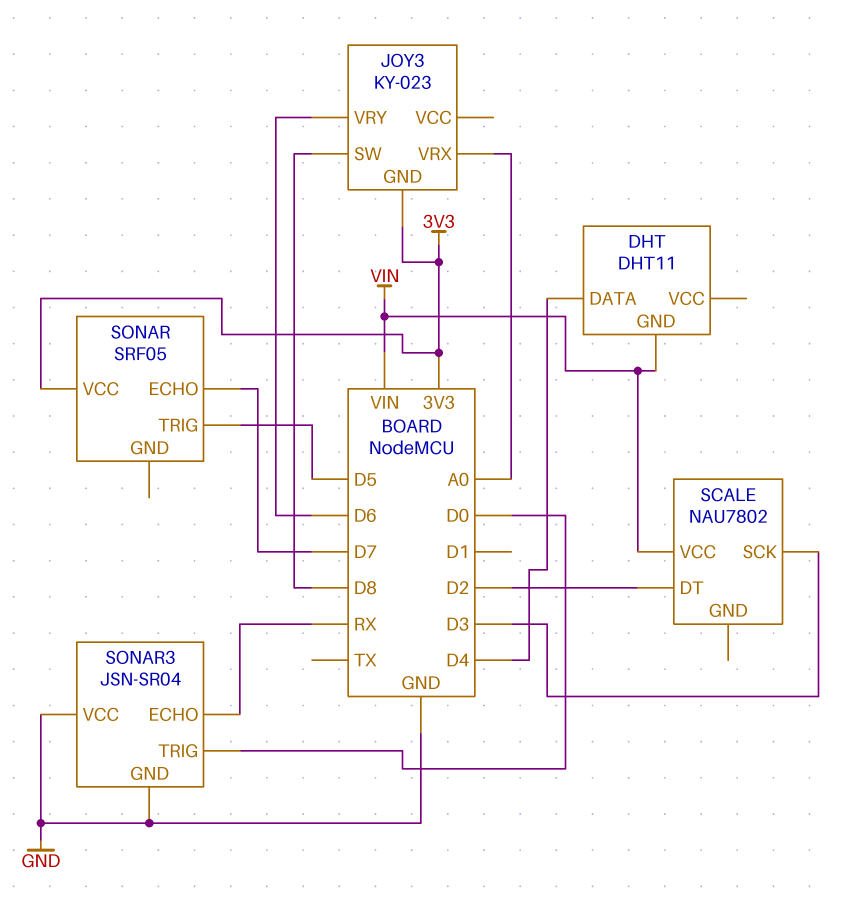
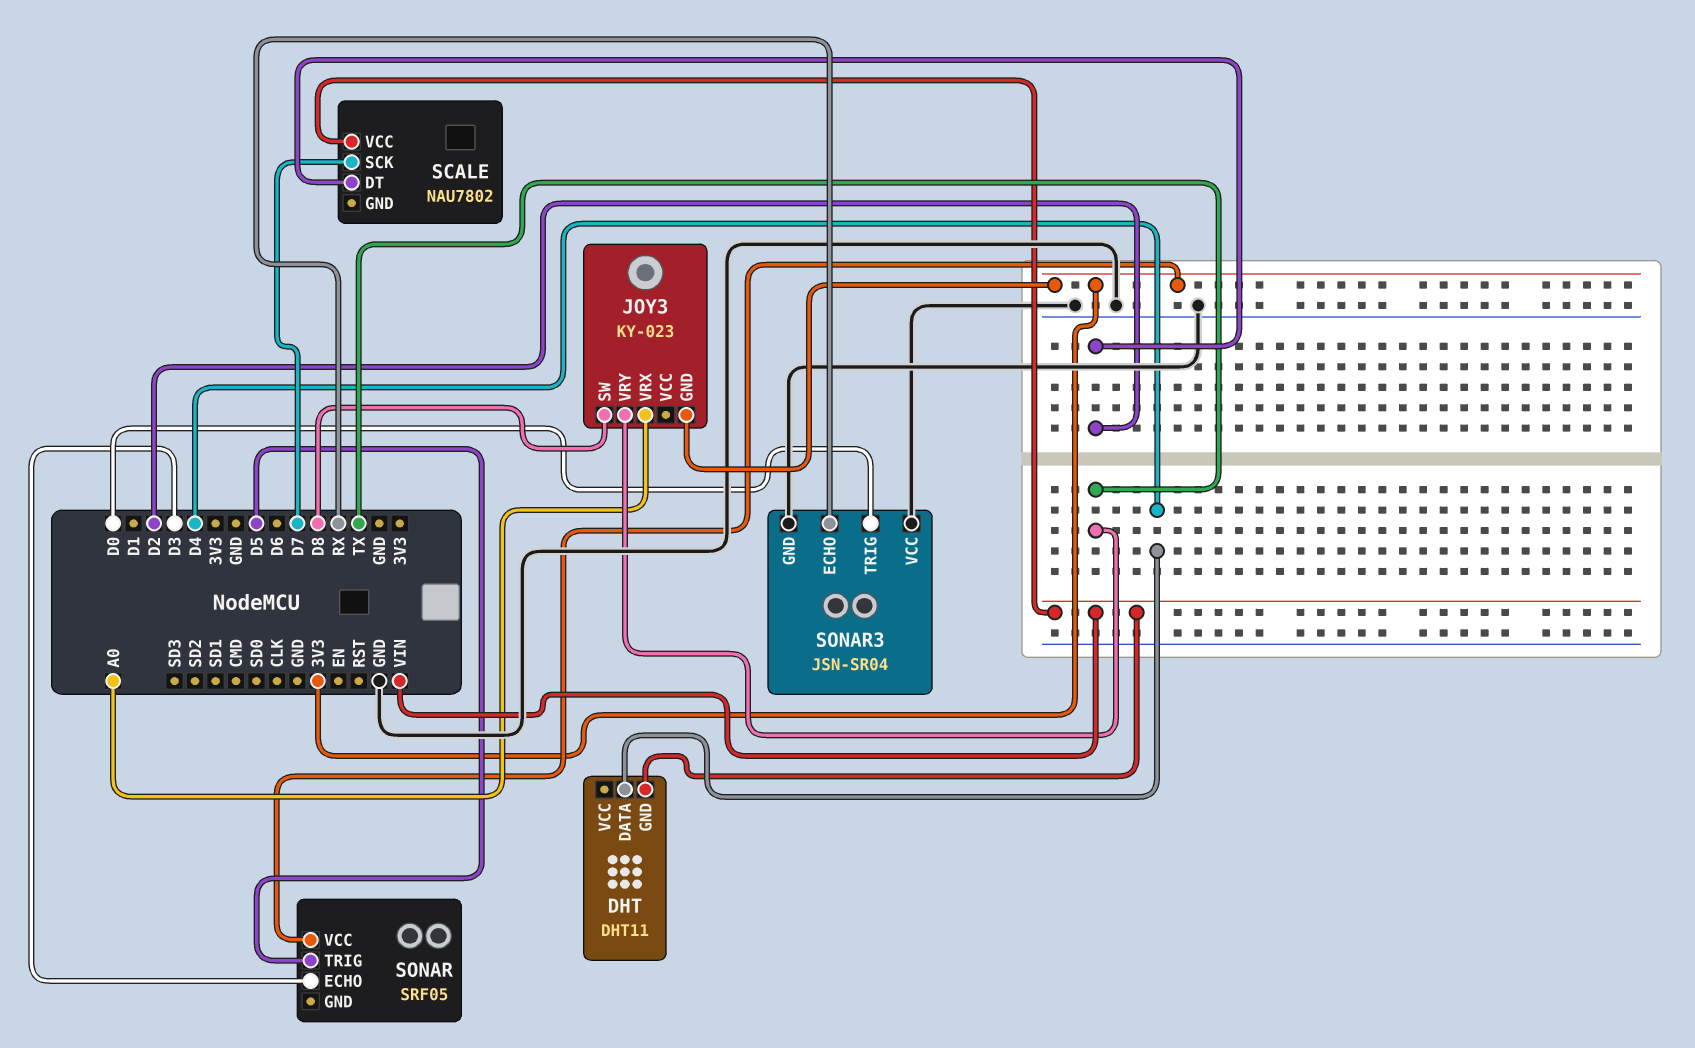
JOY3 pin VRY: D6 -> TX
SCALE pin SCK: D3 -> D7
SONAR pin ECHO: D7 -> D3

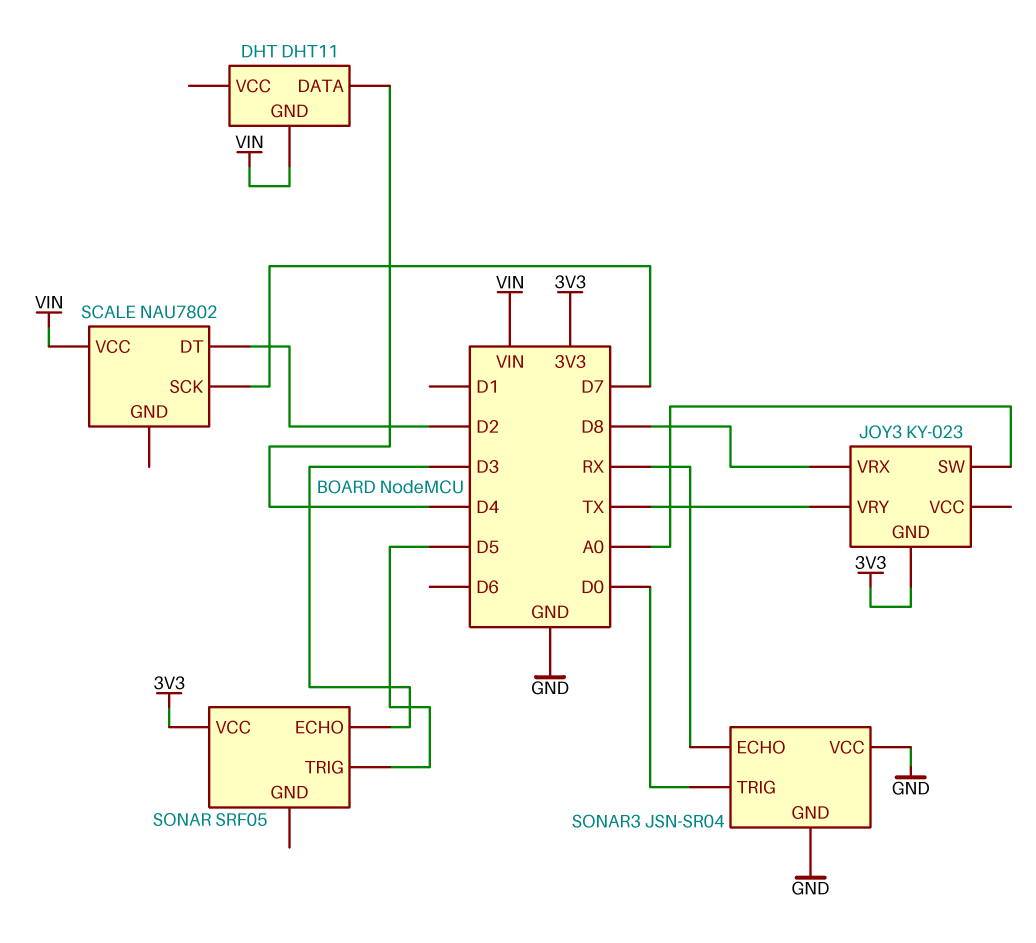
JOY3 pin SW: D8 -> A0
JOY3 pin VRX: A0 -> D8

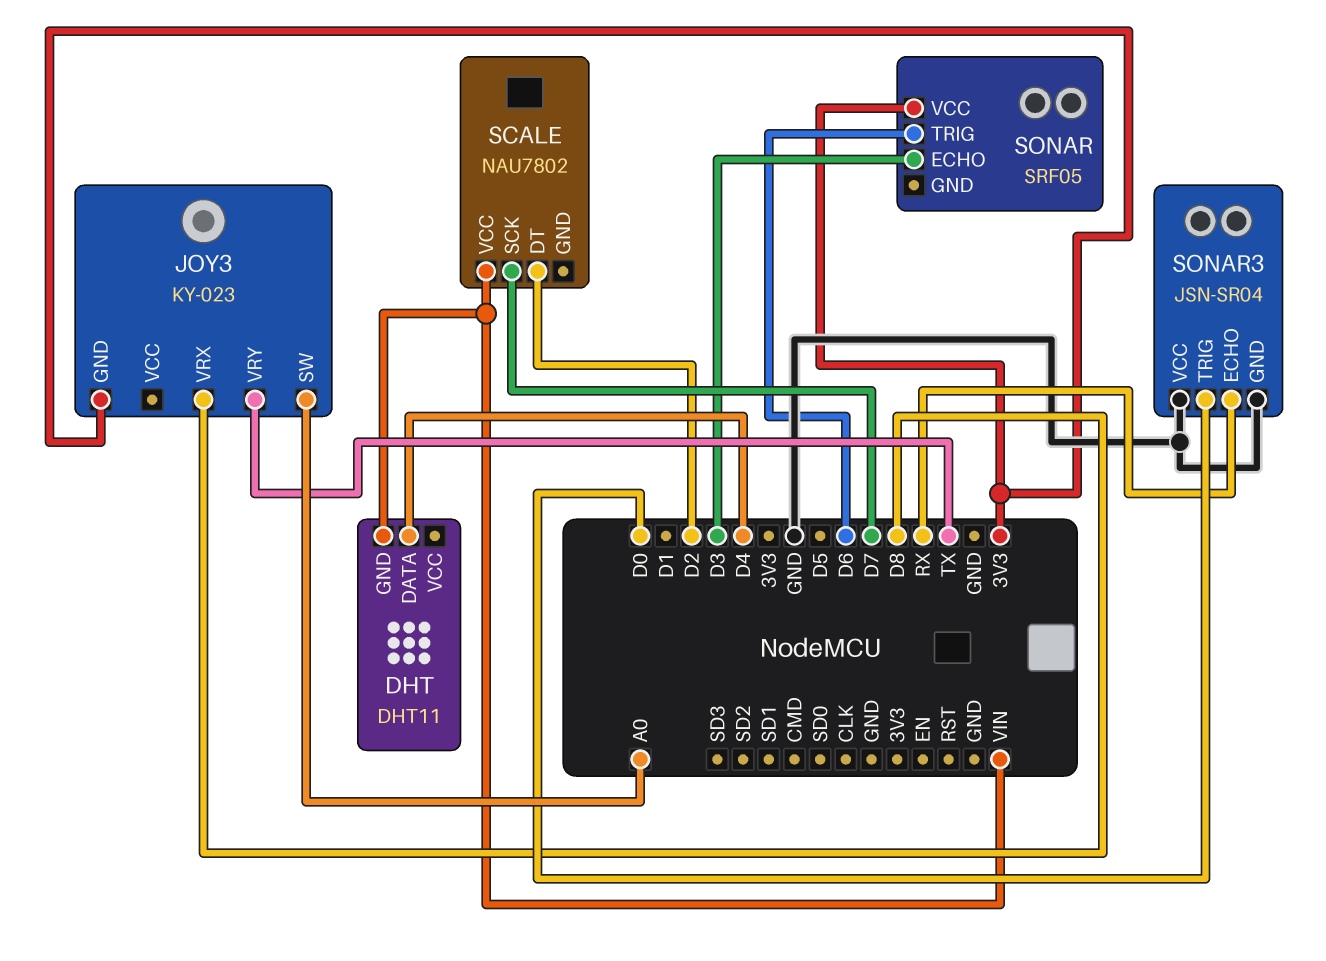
SONAR pin TRIG: D5 -> D6

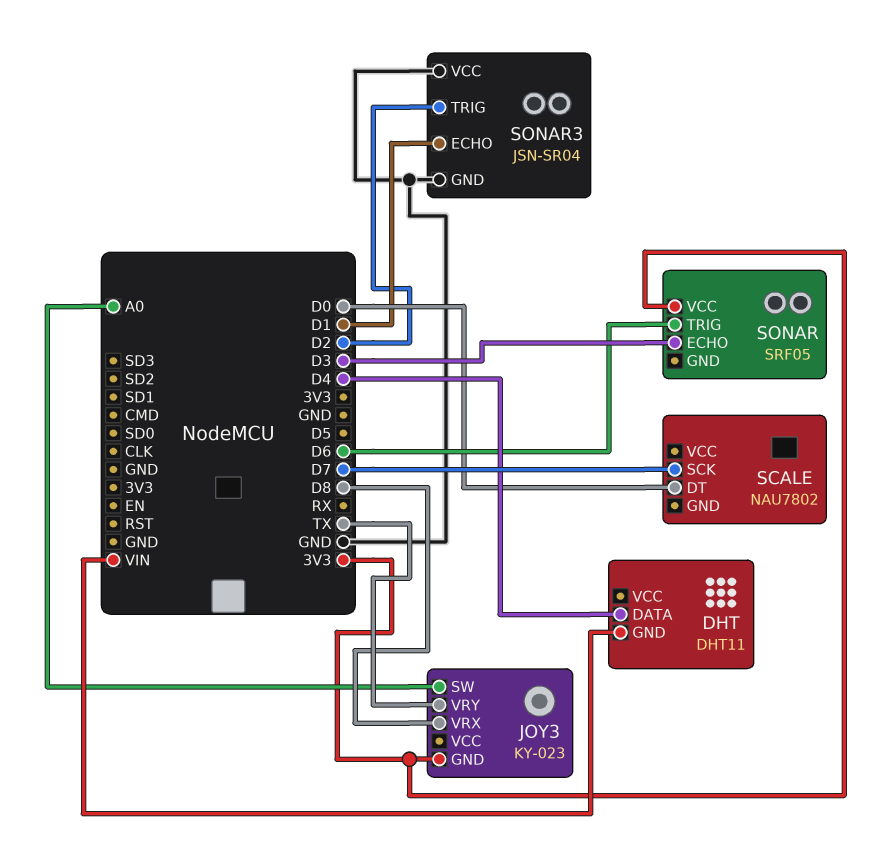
SCALE pin DT: D2 -> D0
SCALE pin VCC: VIN -> none
SONAR3 pin ECHO: RX -> D1
SONAR3 pin TRIG: D0 -> D2

